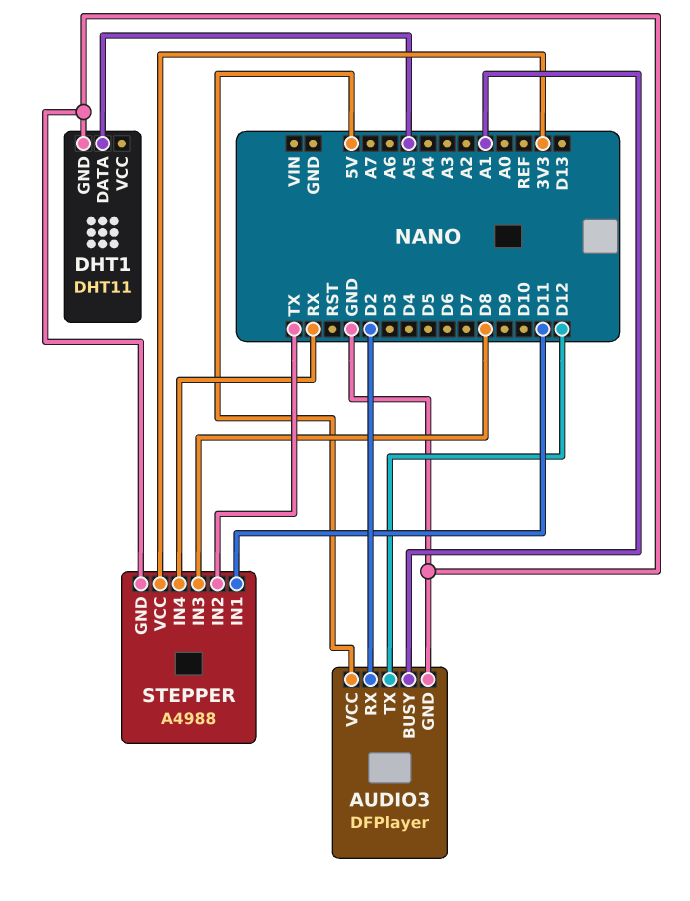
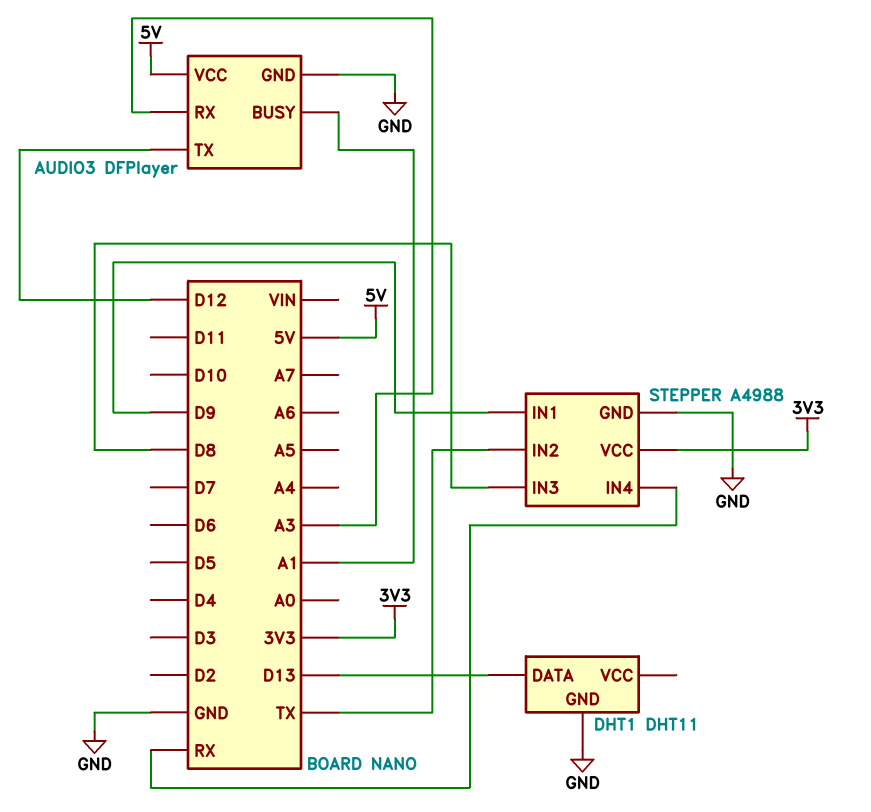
AUDIO3 pin RX: D2 -> A3
DHT1 pin DATA: A5 -> D13
STEPPER pin IN1: D11 -> D9

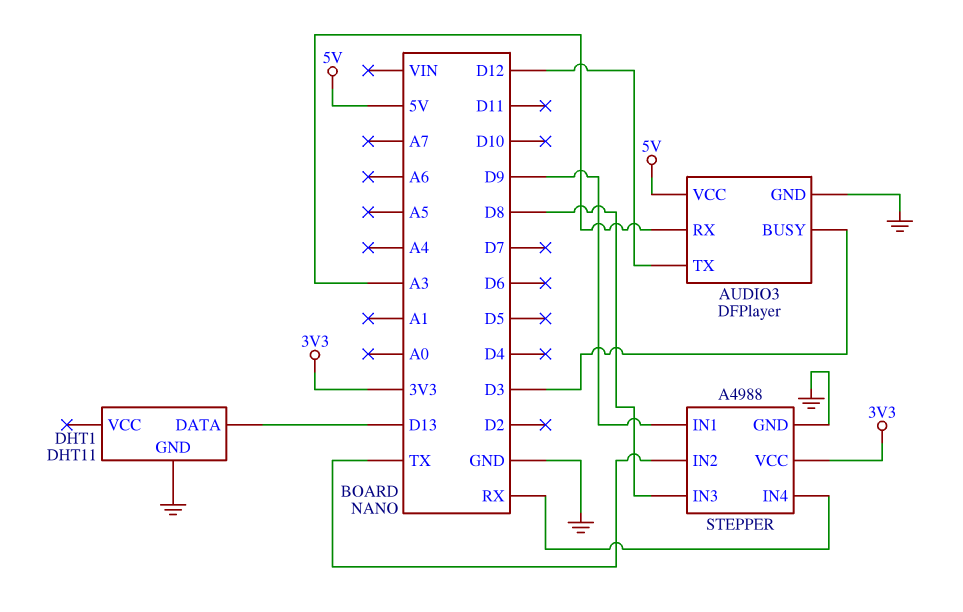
AUDIO3 pin BUSY: A1 -> D3

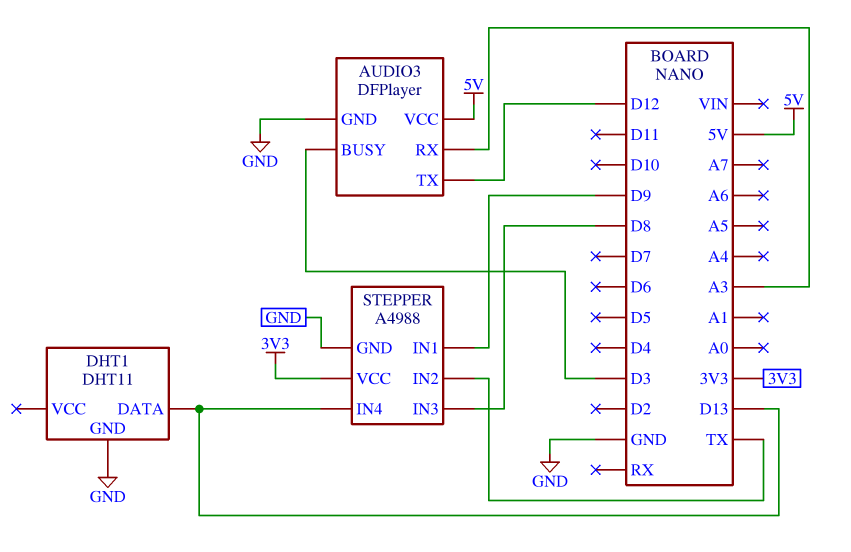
STEPPER pin IN4: RX -> D13

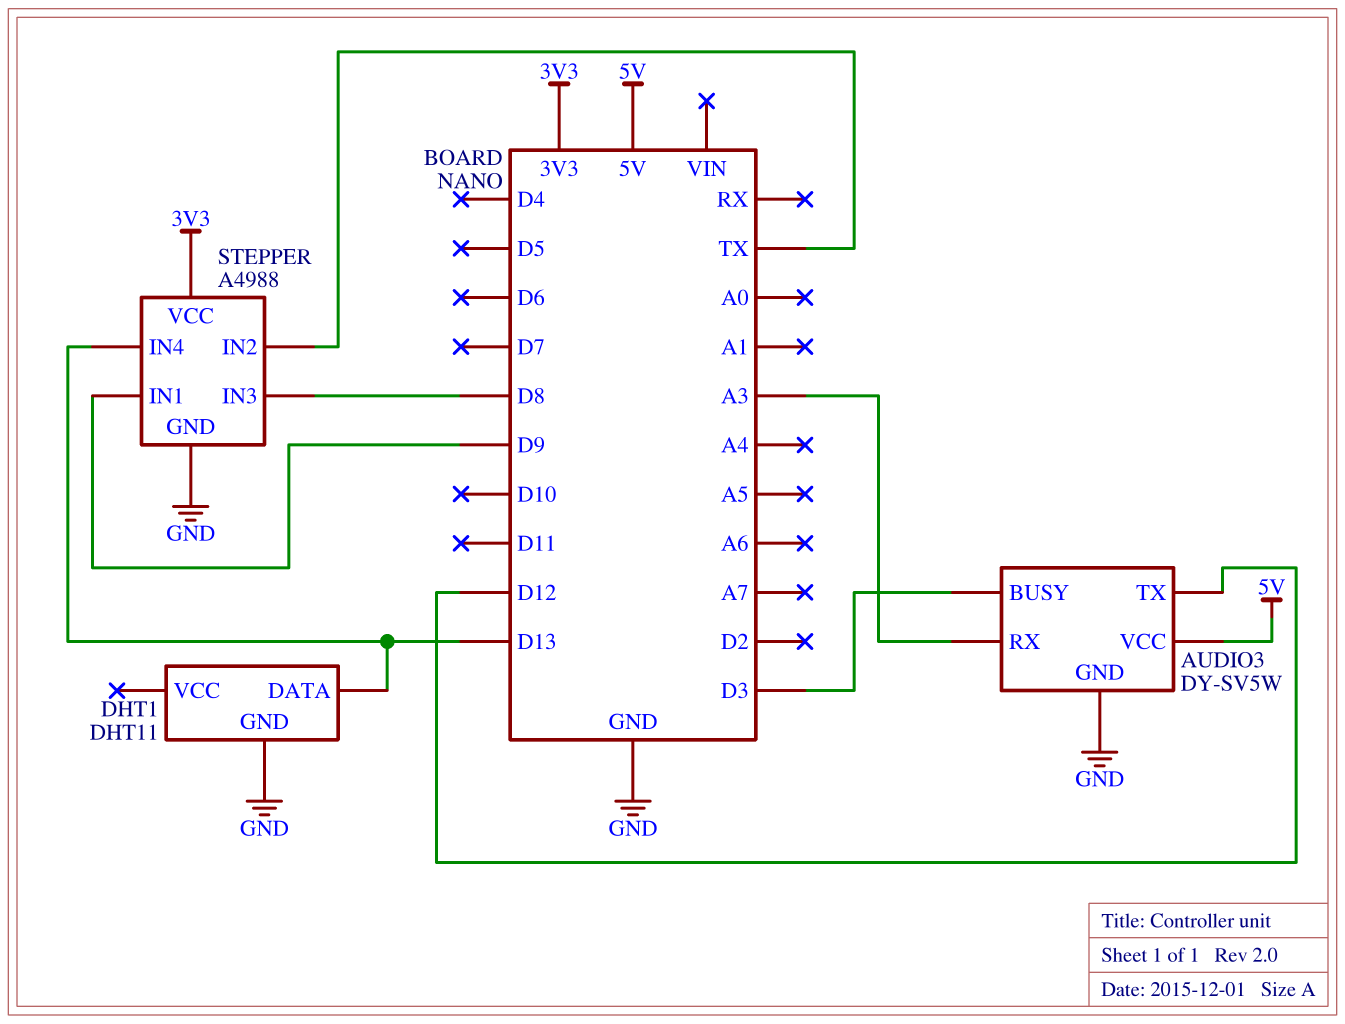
AUDIO3: DFPlayer -> DY-SV5W

